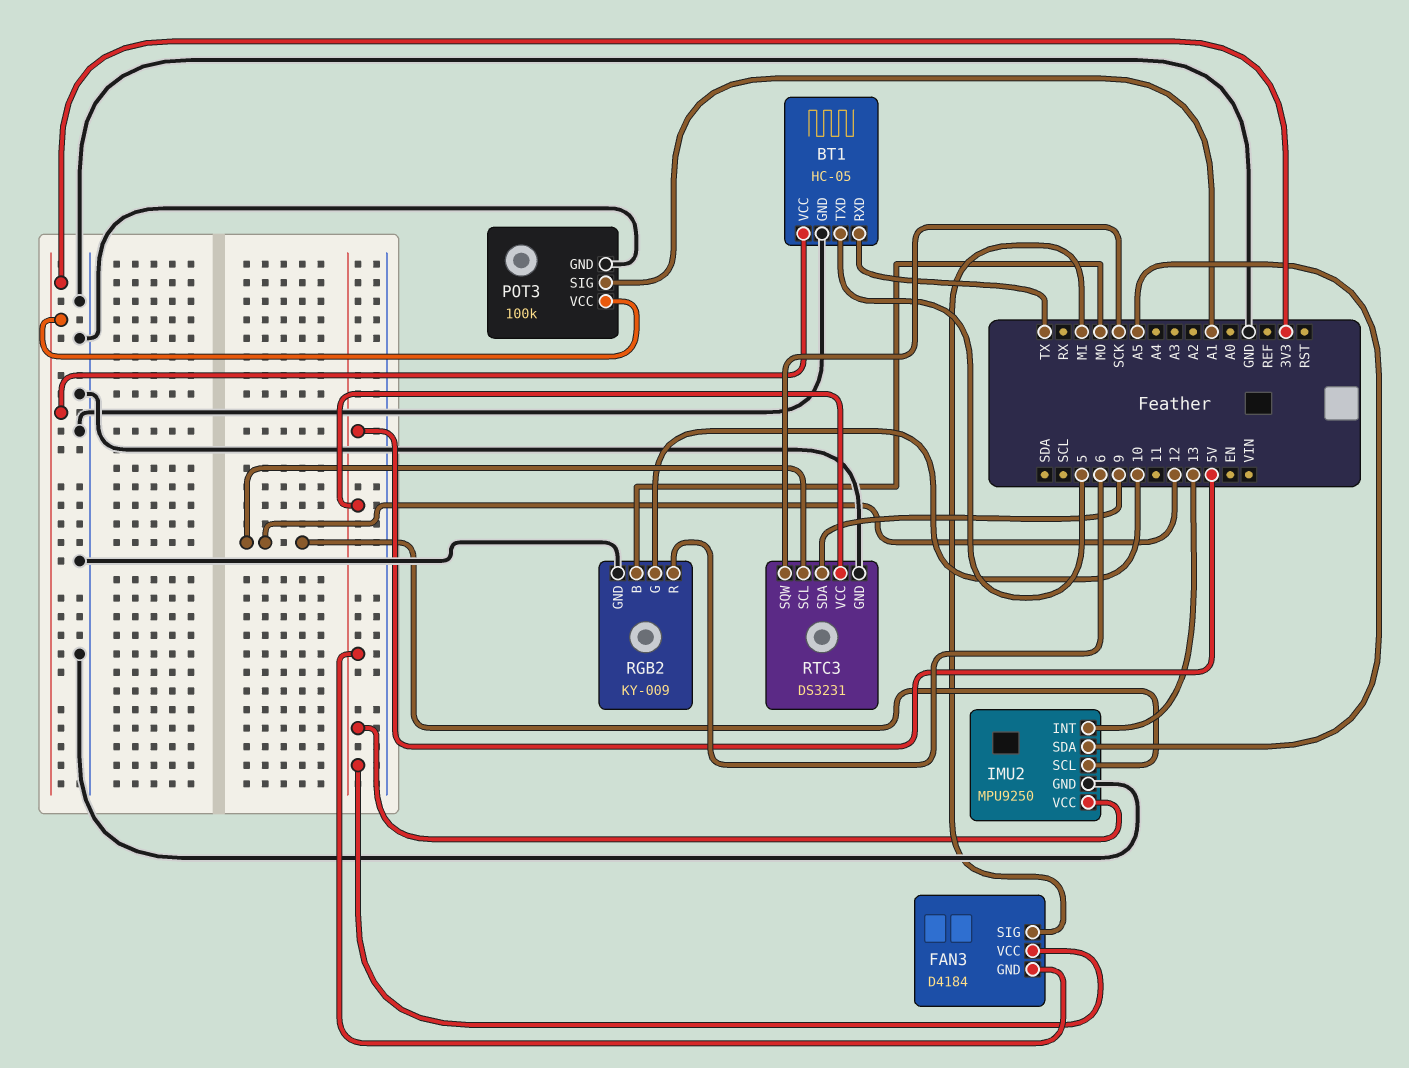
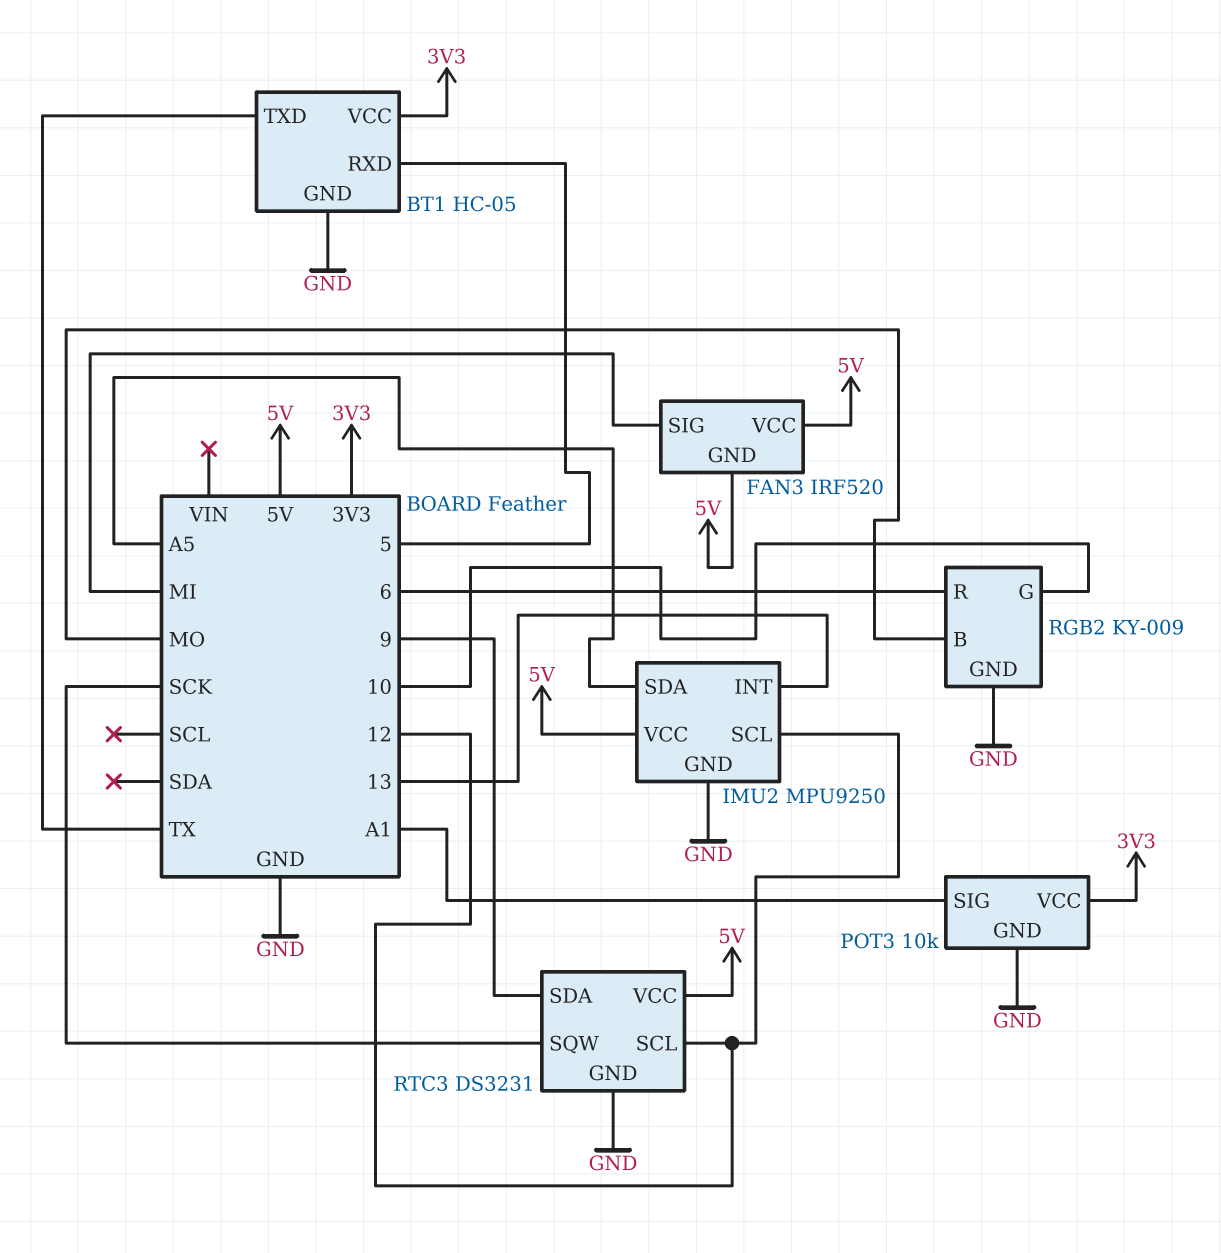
BT1 pin RXD: TX -> 5
BT1 pin TXD: 5 -> TX
FAN3: D4184 -> IRF520
POT3: 100k -> 10k

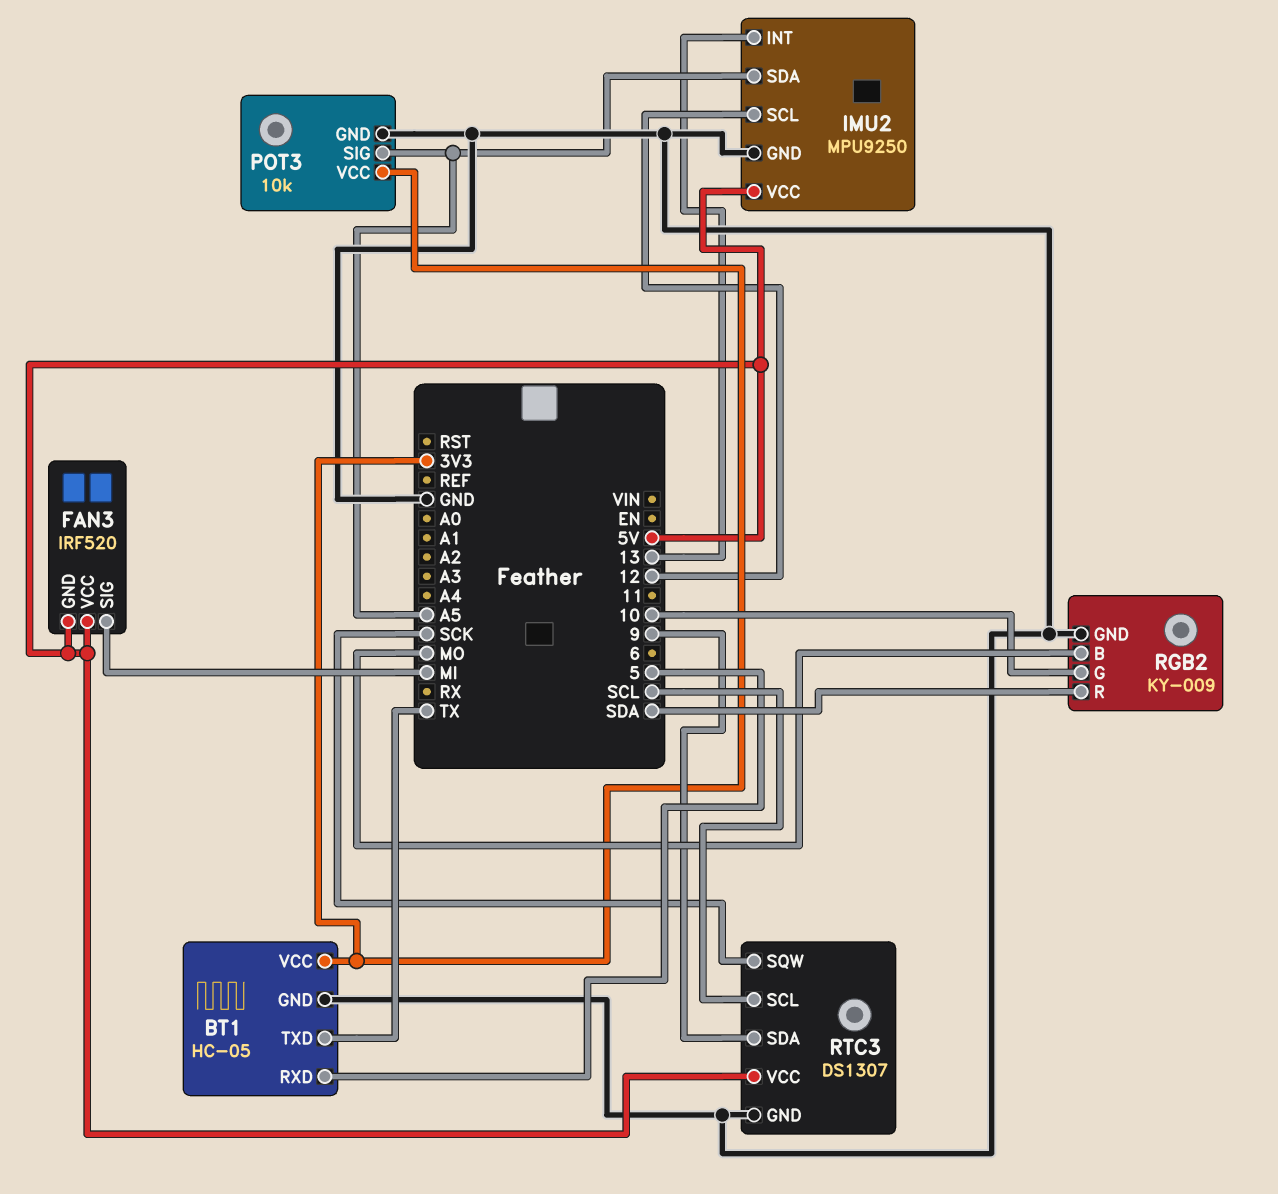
POT3 pin SIG: A1 -> A5
RGB2 pin R: 6 -> SDA
RTC3: DS3231 -> DS1307
RTC3 pin SCL: 12 -> SCL

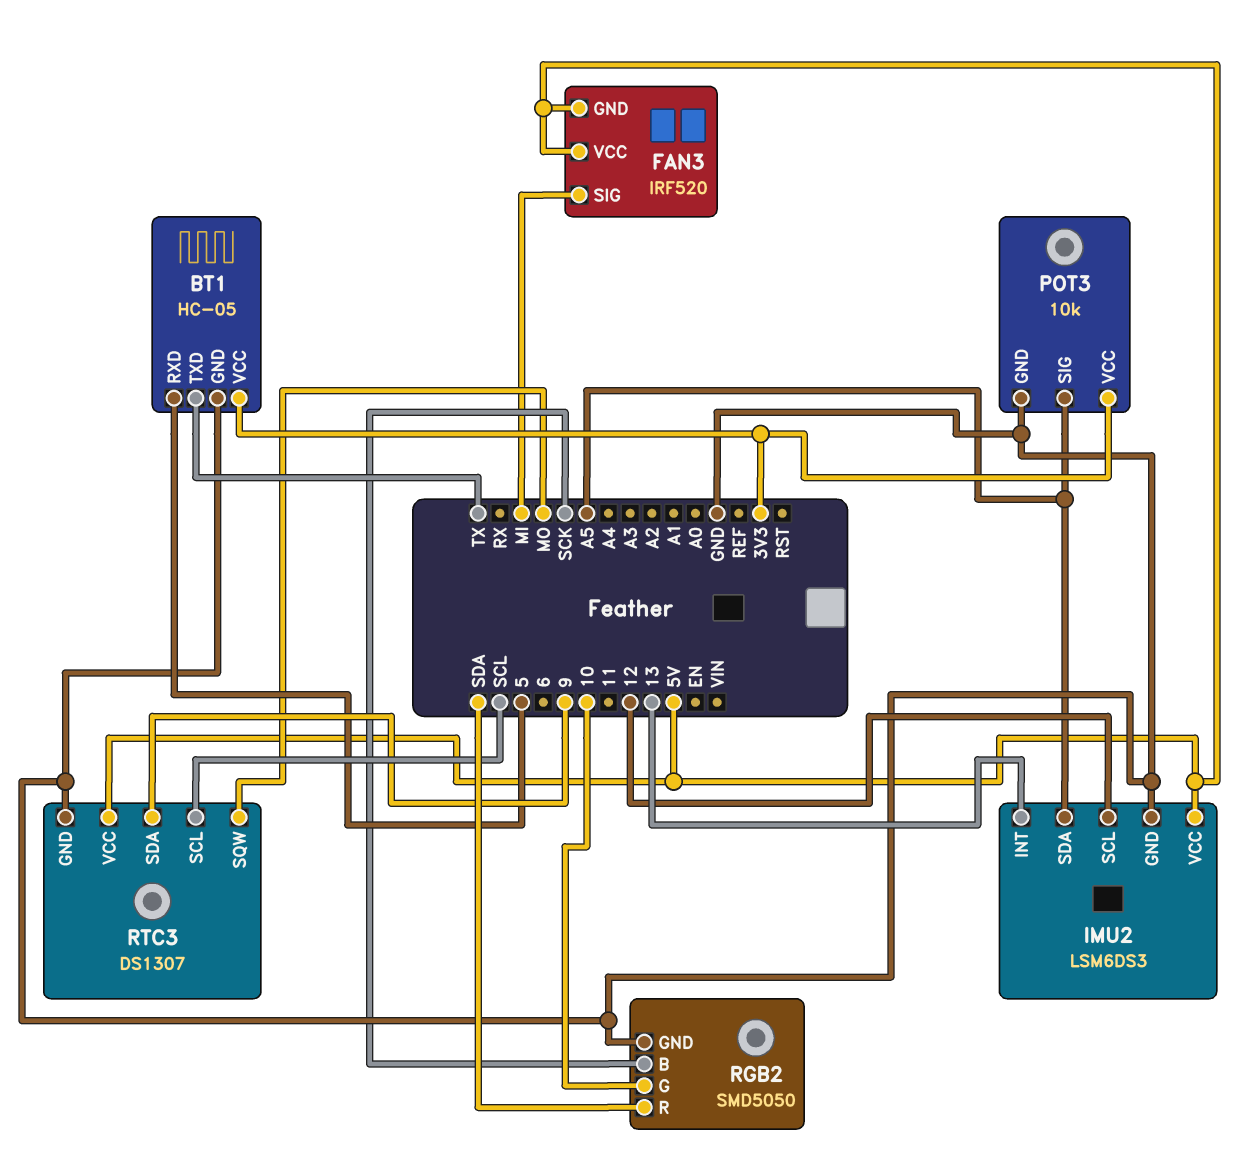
IMU2: MPU9250 -> LSM6DS3
RGB2: KY-009 -> SMD5050
RGB2 pin B: MO -> SCK
RTC3 pin SQW: SCK -> MO

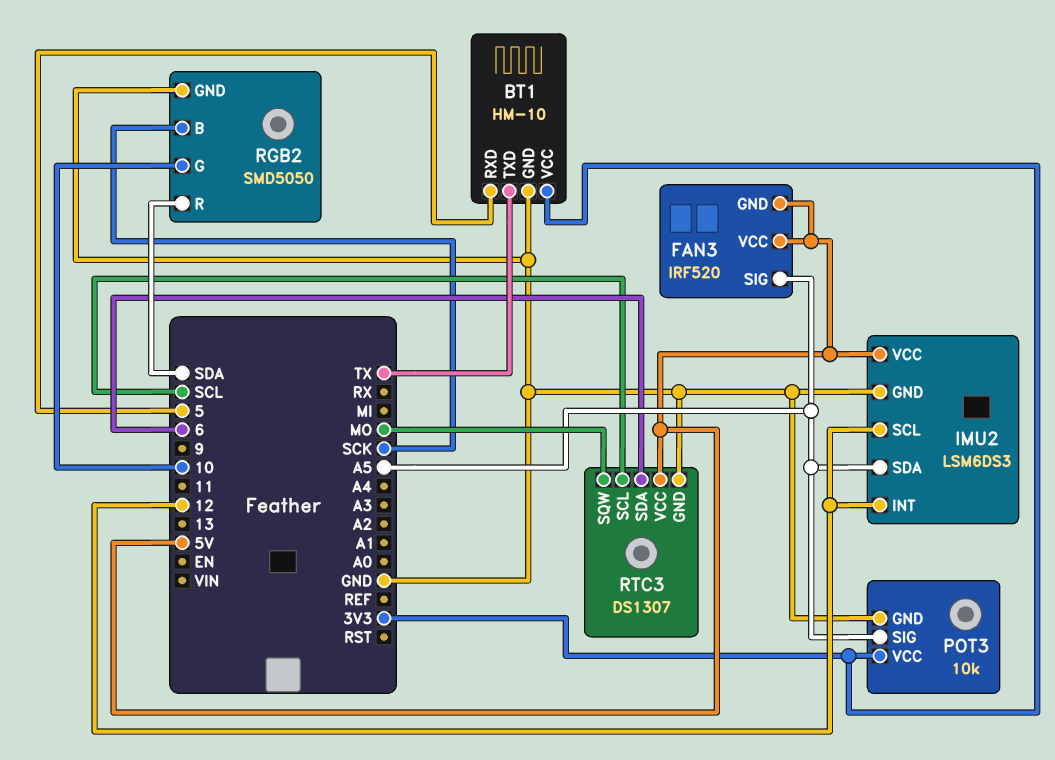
BT1: HC-05 -> HM-10
FAN3 pin SIG: MI -> A5
IMU2 pin INT: 13 -> 12
RTC3 pin SDA: 9 -> 6

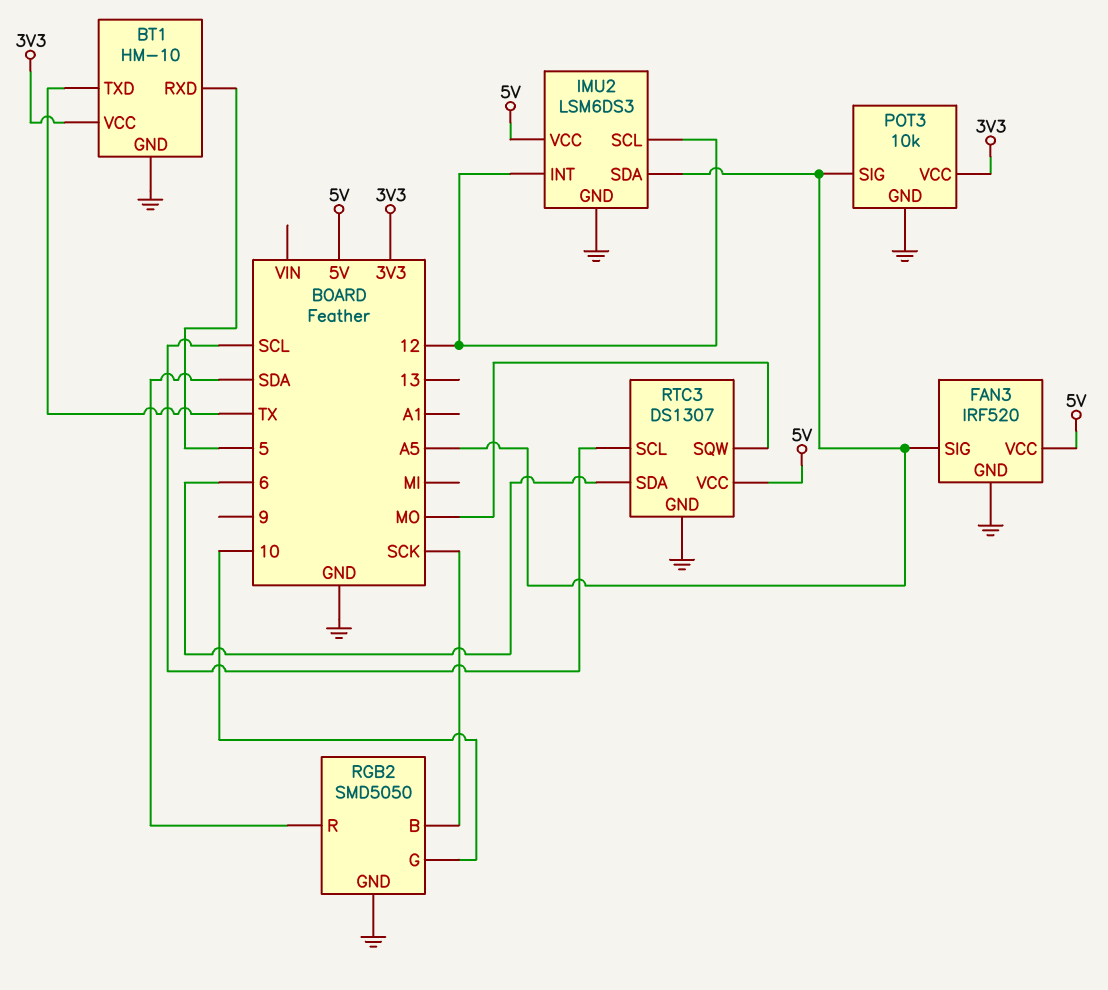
FAN3 pin GND: 5V -> GND

